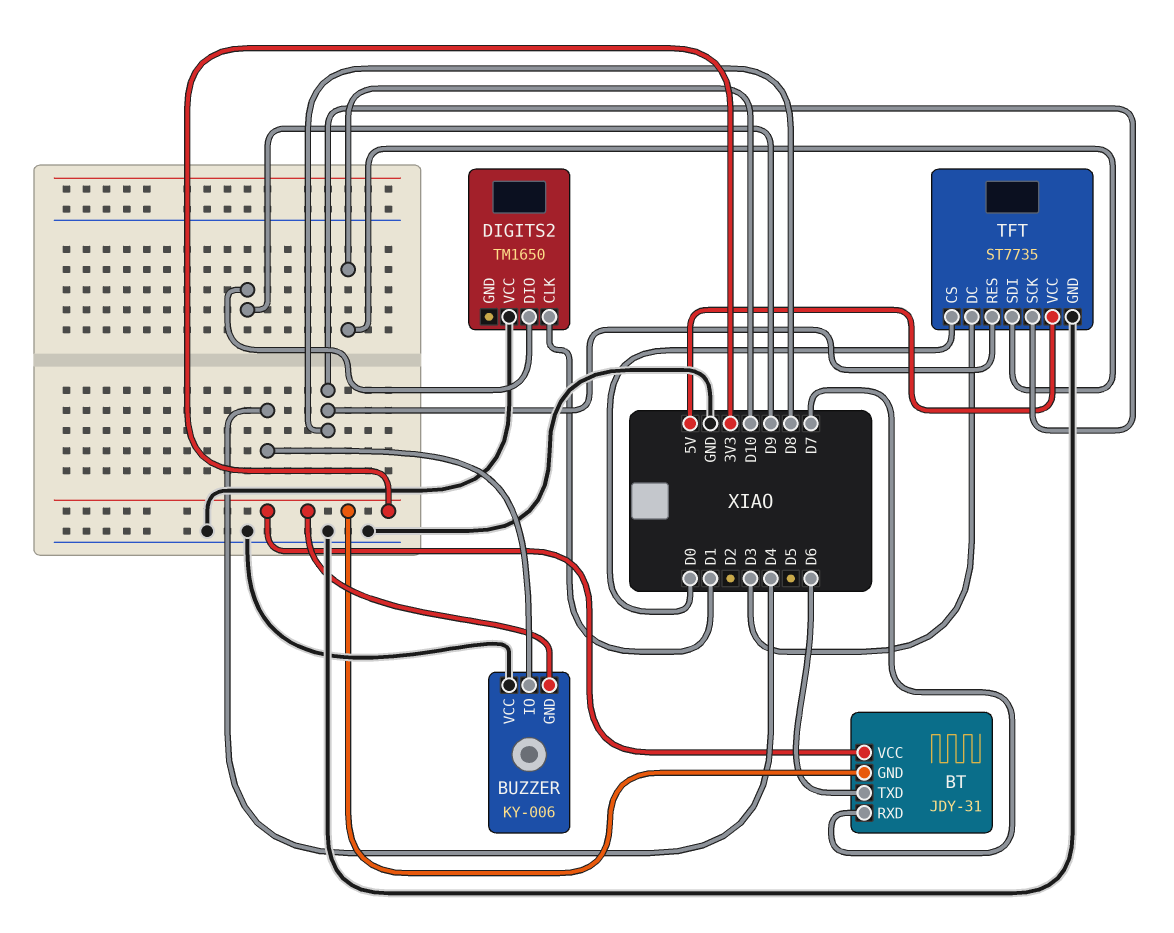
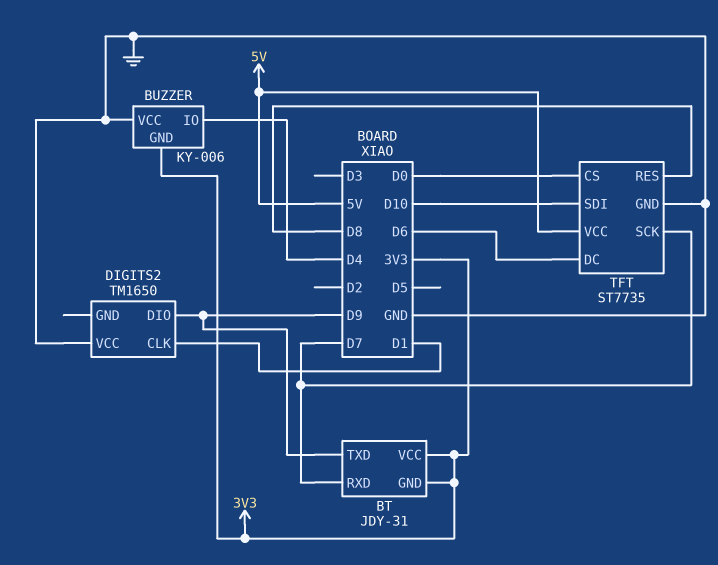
BT pin TXD: D6 -> D9
TFT pin DC: D3 -> D6
TFT pin SCK: D8 -> D7

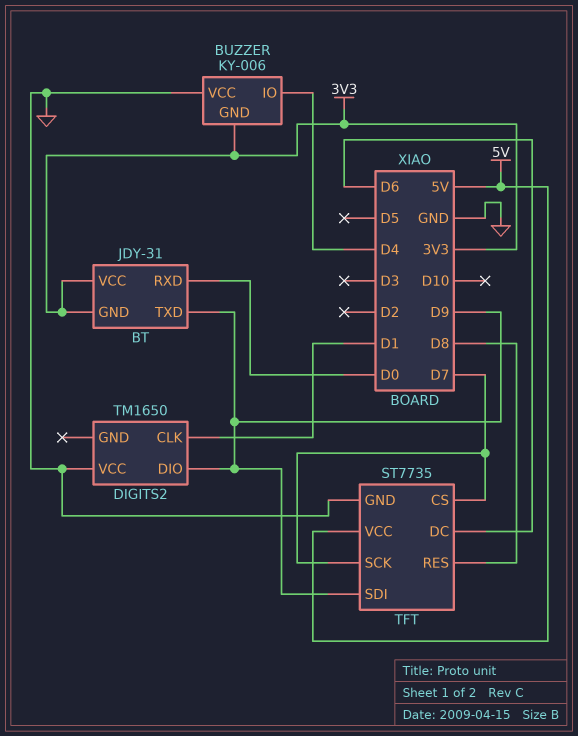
BT pin RXD: D7 -> D0
TFT pin CS: D0 -> D7
TFT pin SDI: D10 -> D9

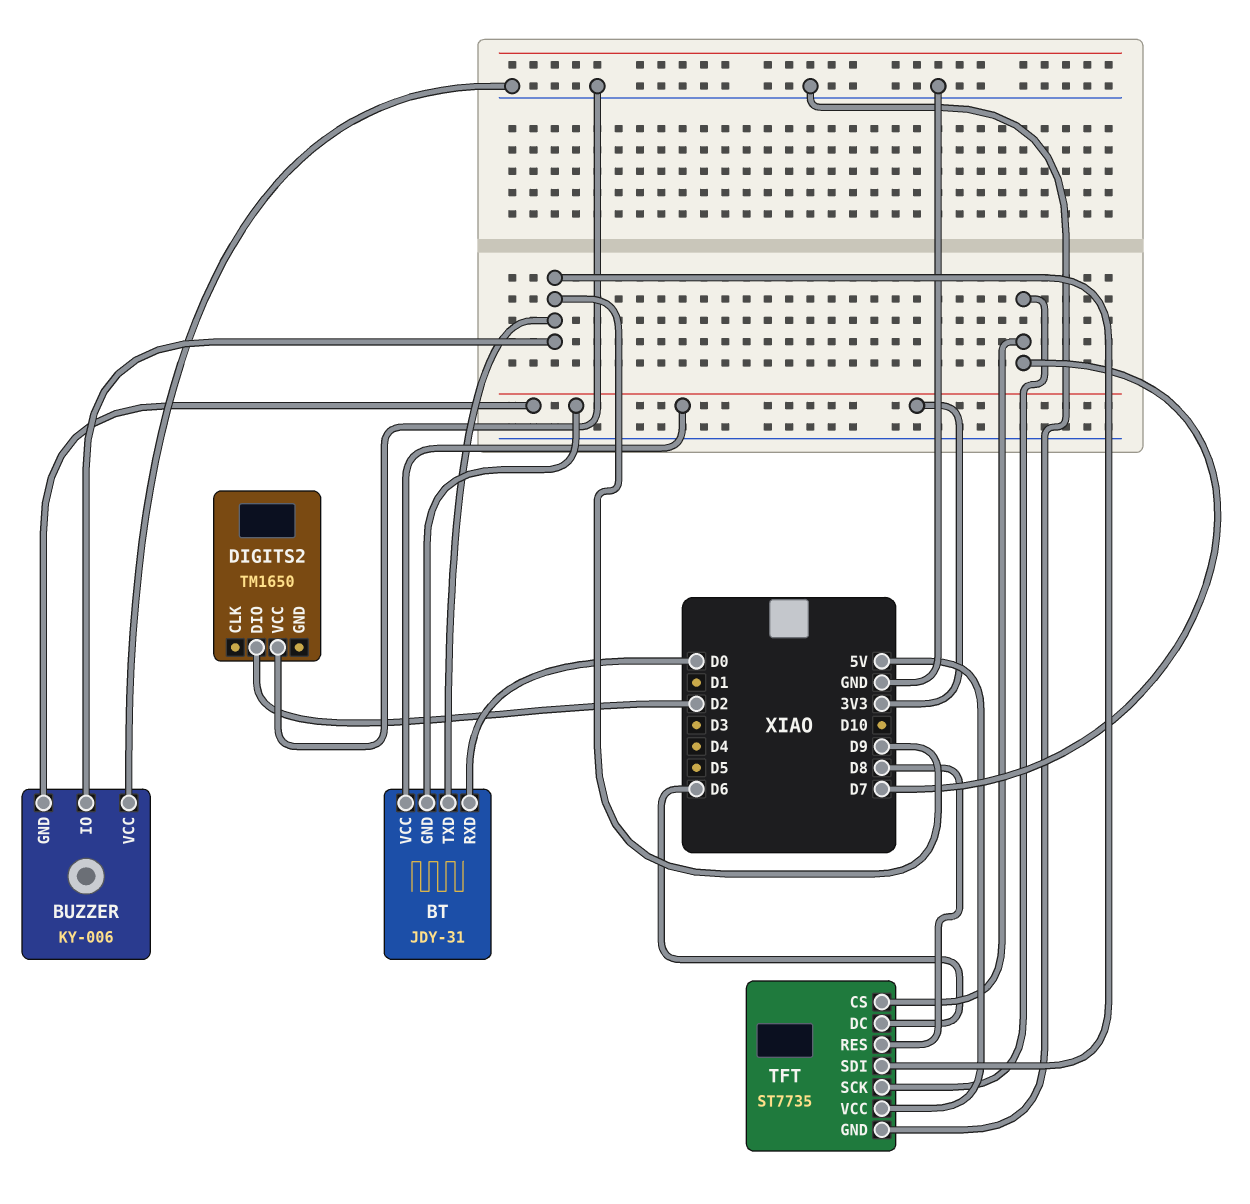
BUZZER pin IO: D4 -> D9
DIGITS2 pin CLK: D1 -> none
DIGITS2 pin DIO: D9 -> D2

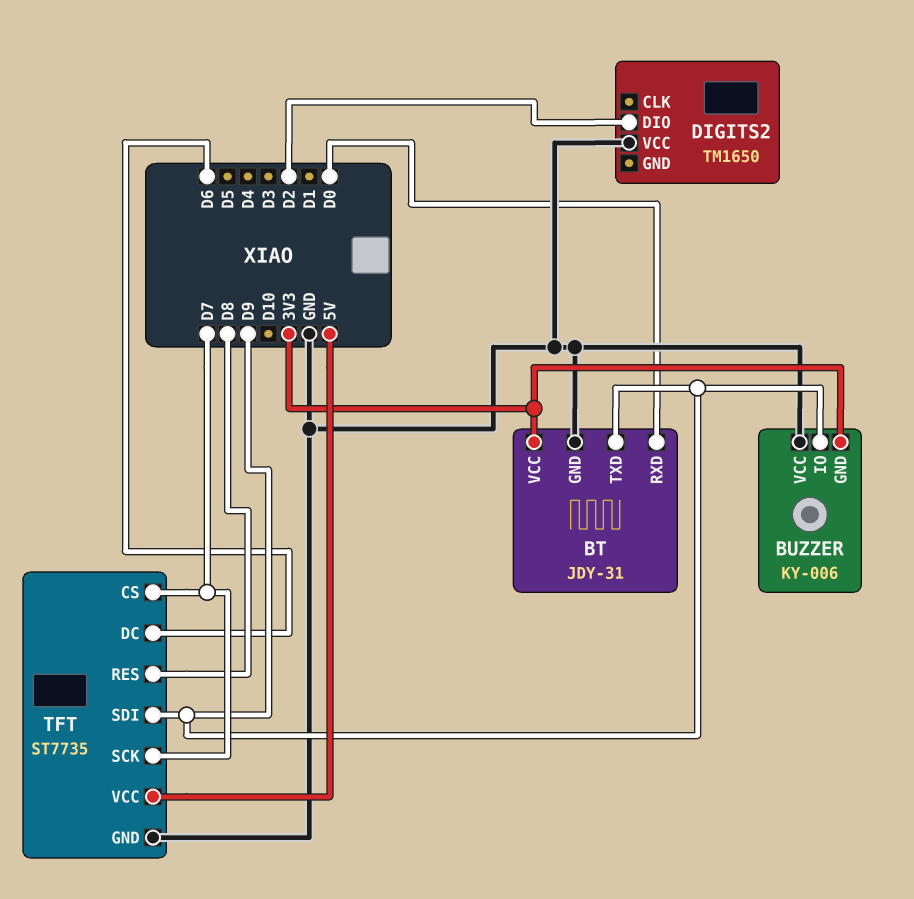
BT pin GND: 3V3 -> GND

